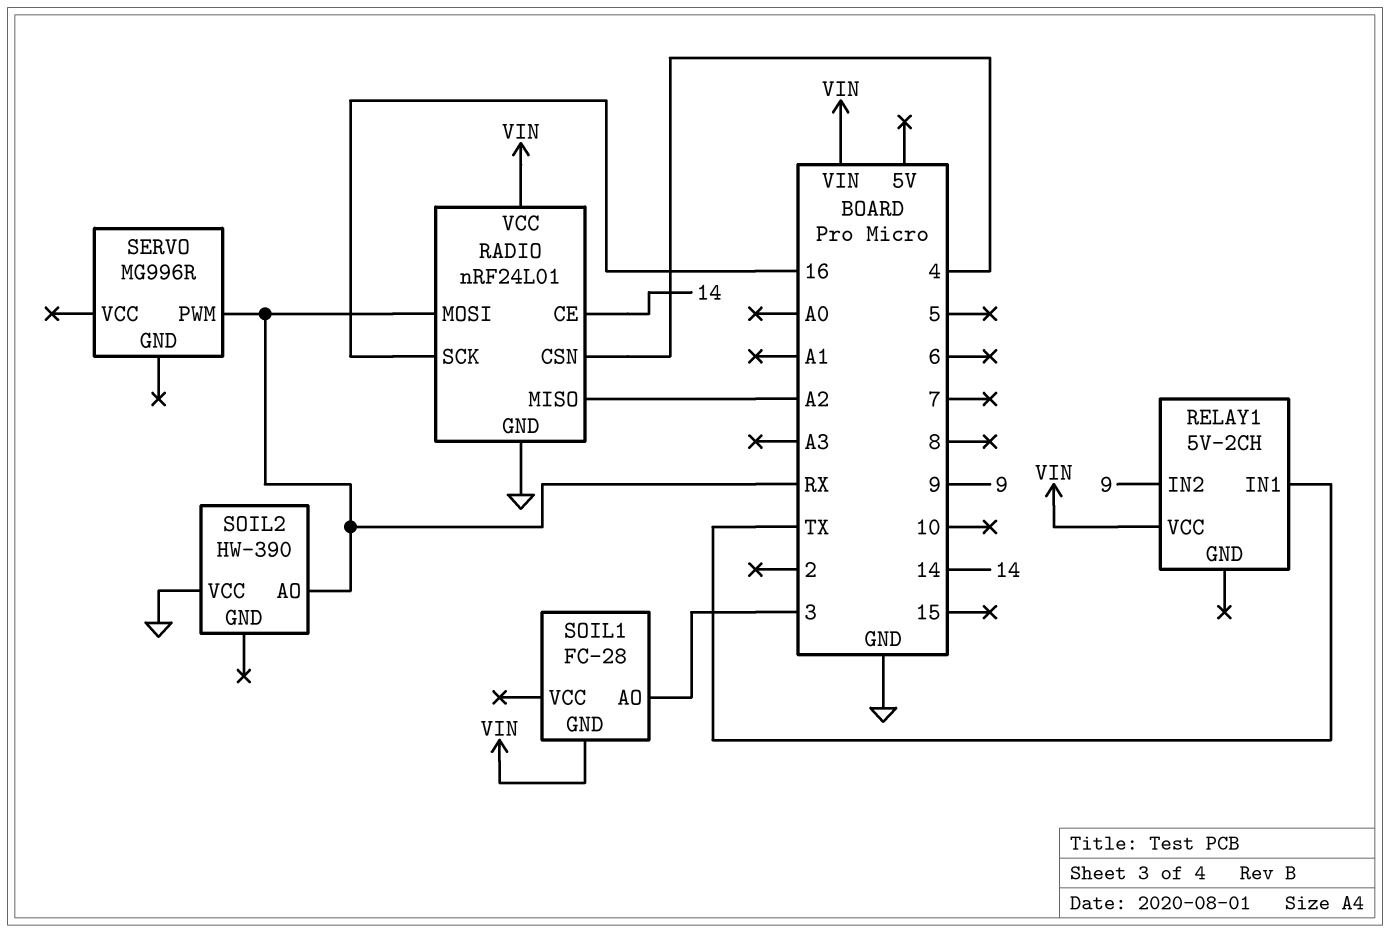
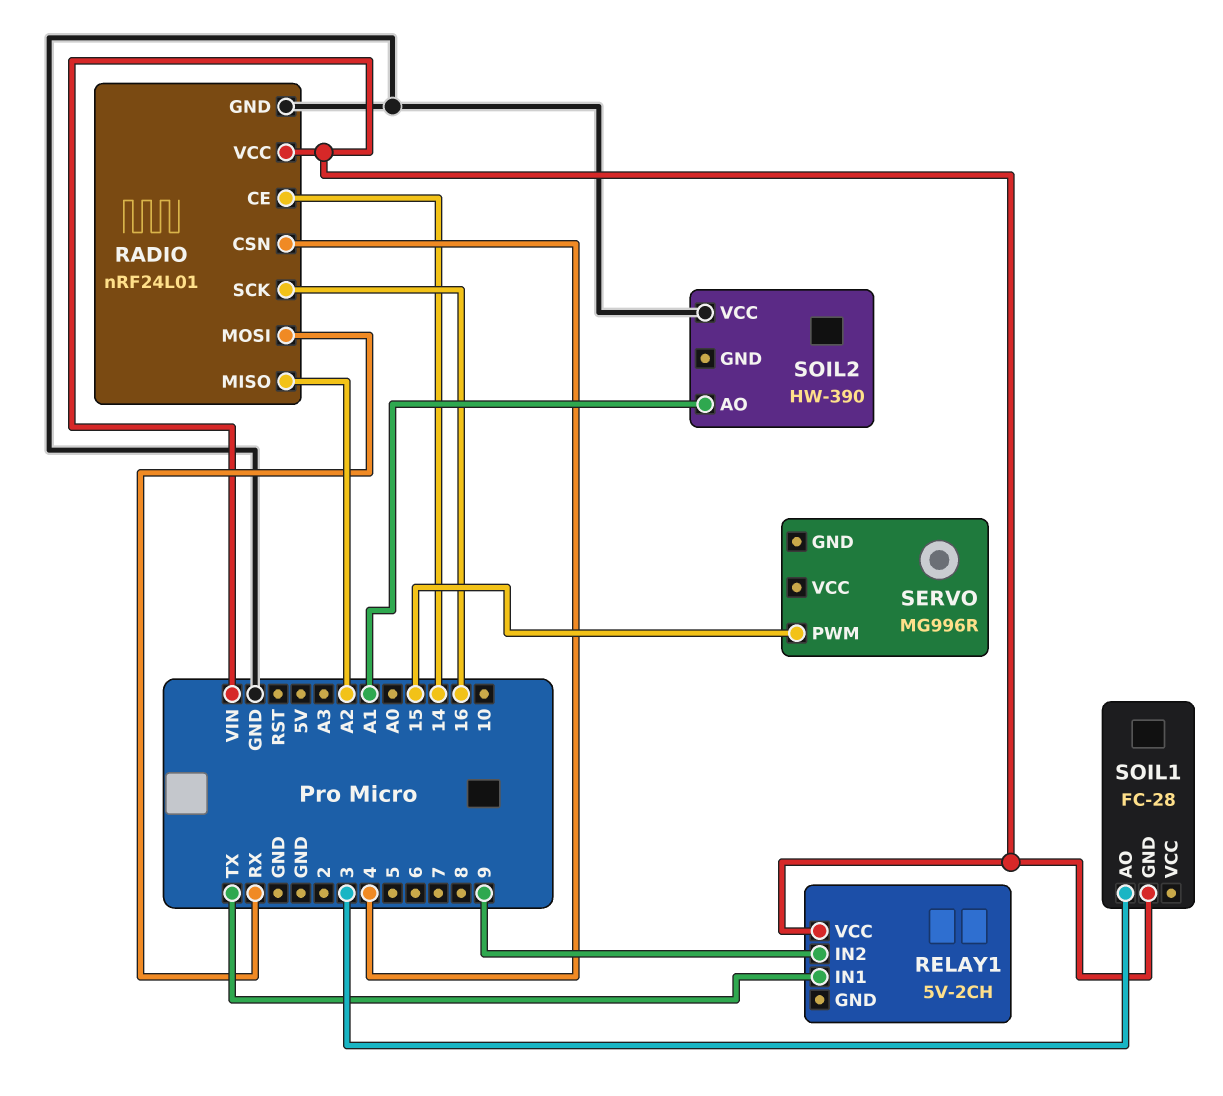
SERVO pin PWM: RX -> 15
SOIL2 pin AO: RX -> A1

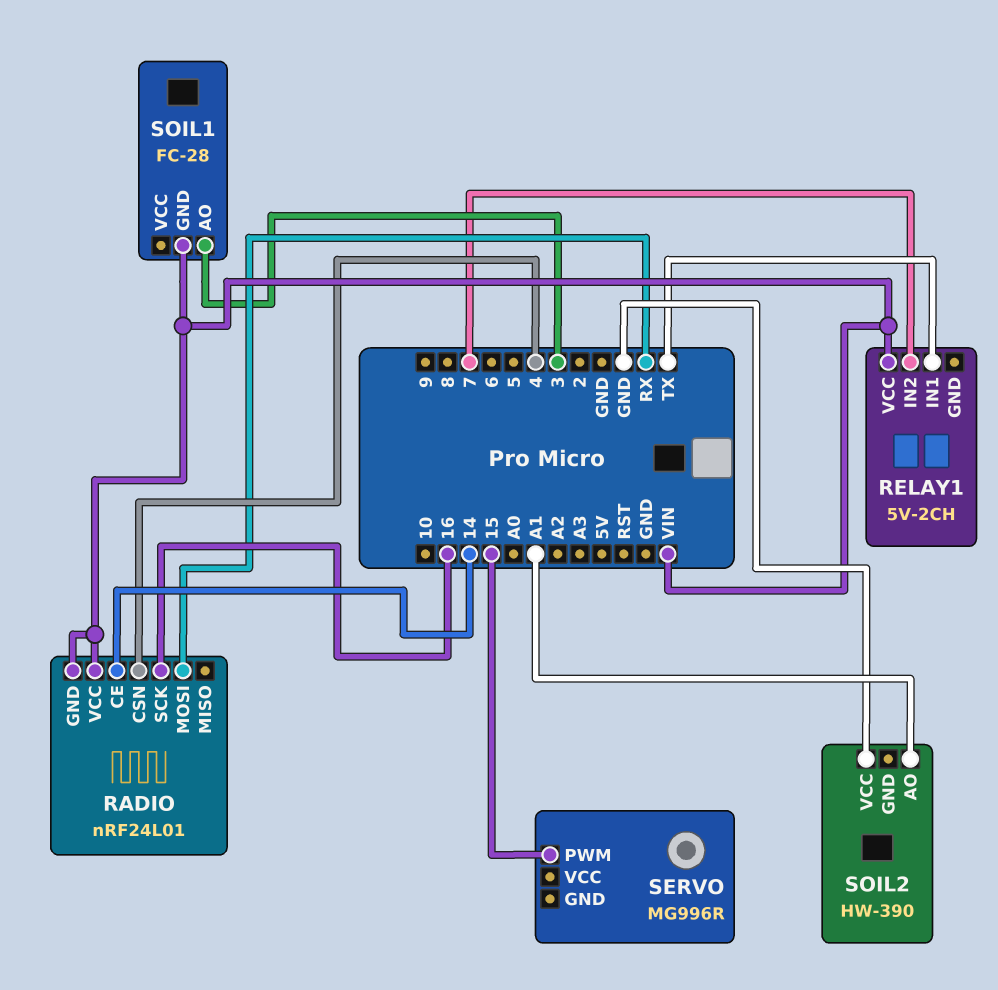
RADIO pin GND: GND -> VIN
RADIO pin MISO: A2 -> none
RELAY1 pin IN2: 9 -> 7

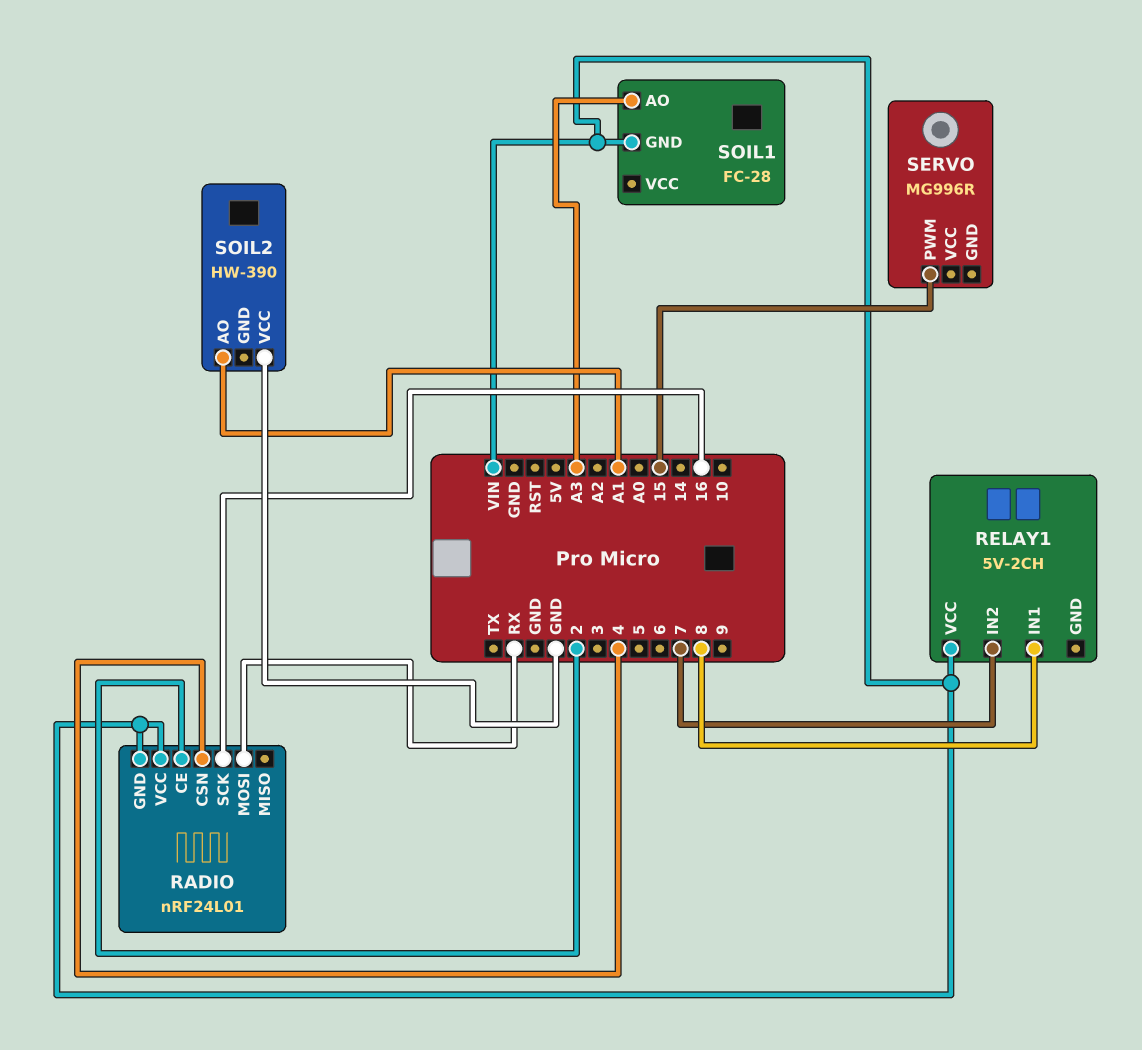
RADIO pin CE: 14 -> 2
RELAY1 pin IN1: TX -> 8
SOIL1 pin AO: 3 -> A3

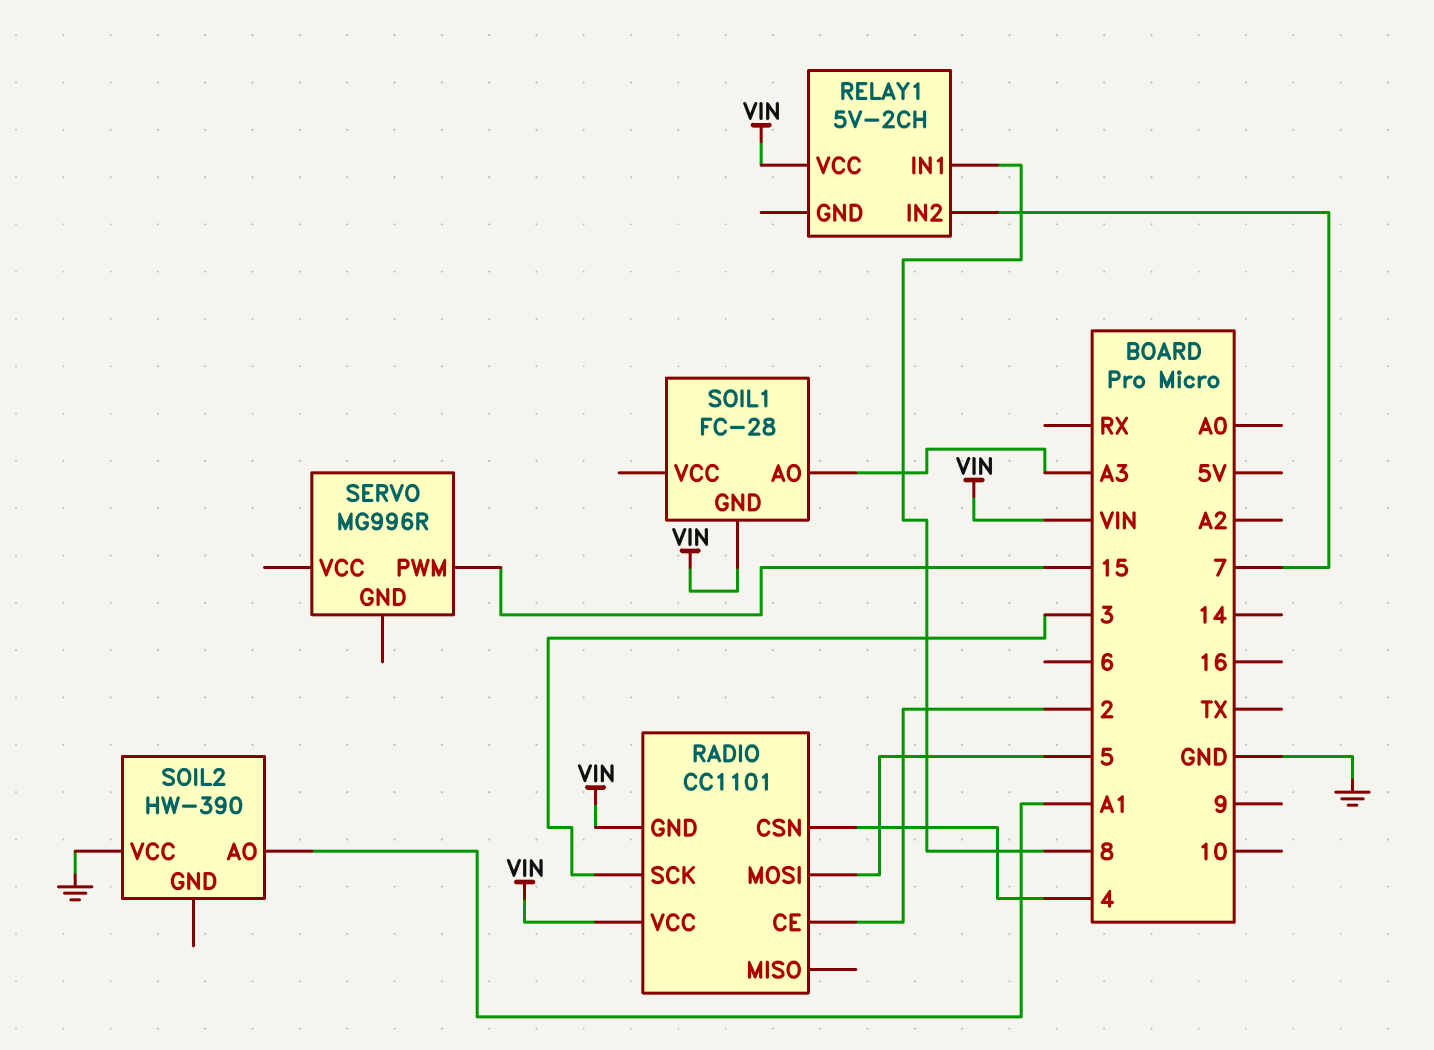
RADIO: nRF24L01 -> CC1101
RADIO pin MOSI: RX -> 5
RADIO pin SCK: 16 -> 3

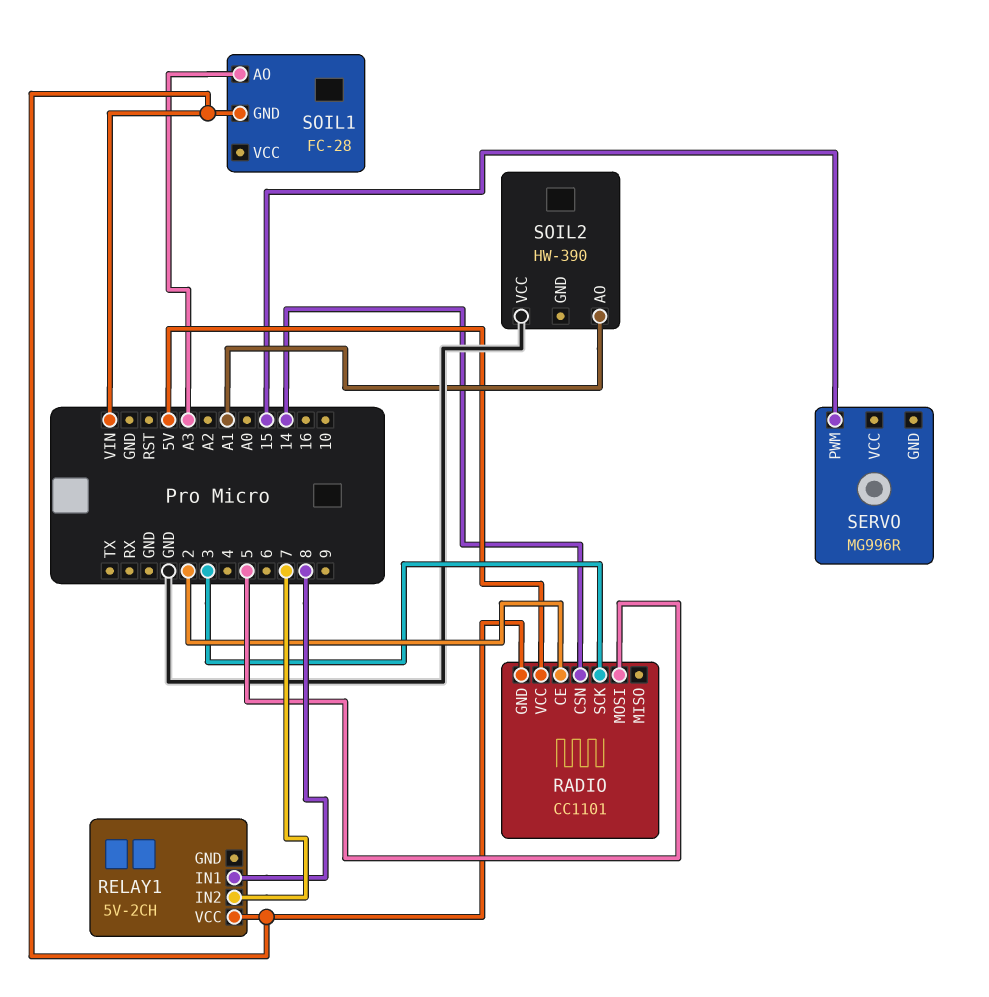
RADIO pin CSN: 4 -> 14
RADIO pin VCC: VIN -> 5V

